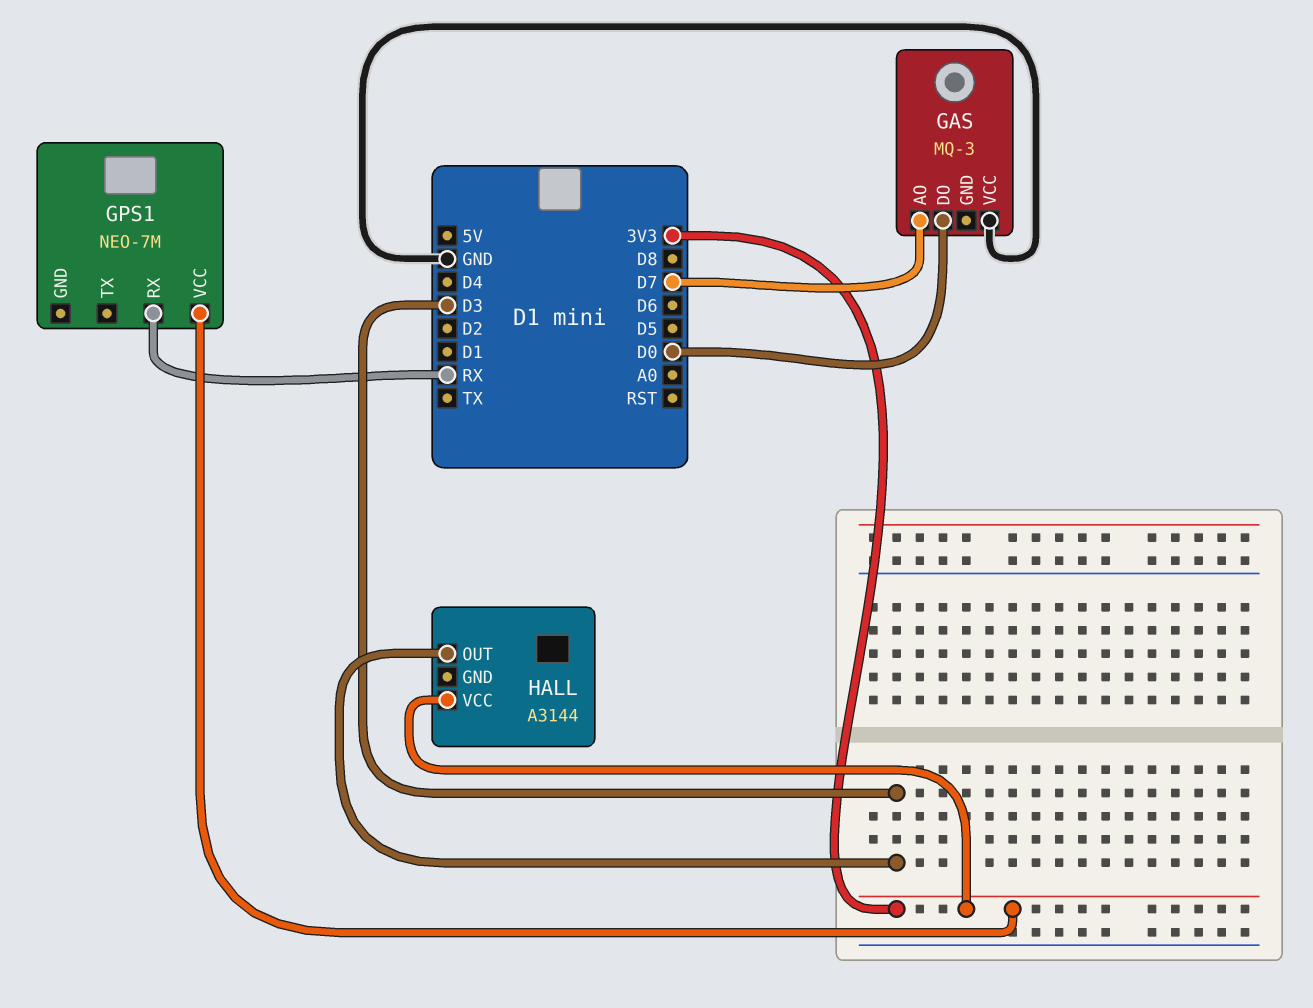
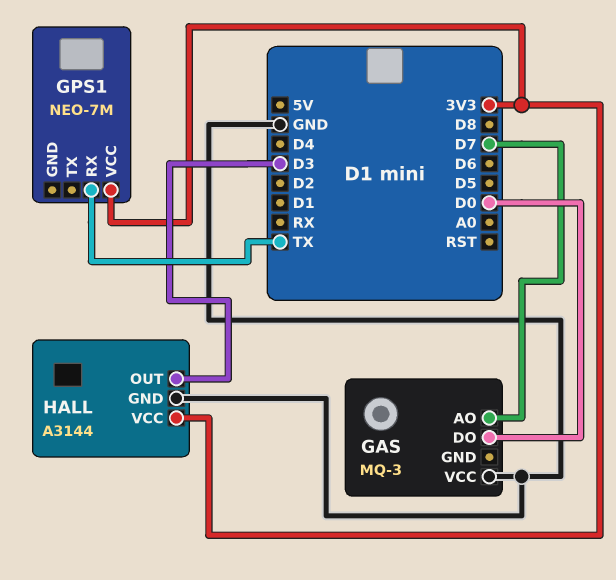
GPS1 pin RX: RX -> TX
HALL pin GND: none -> GND

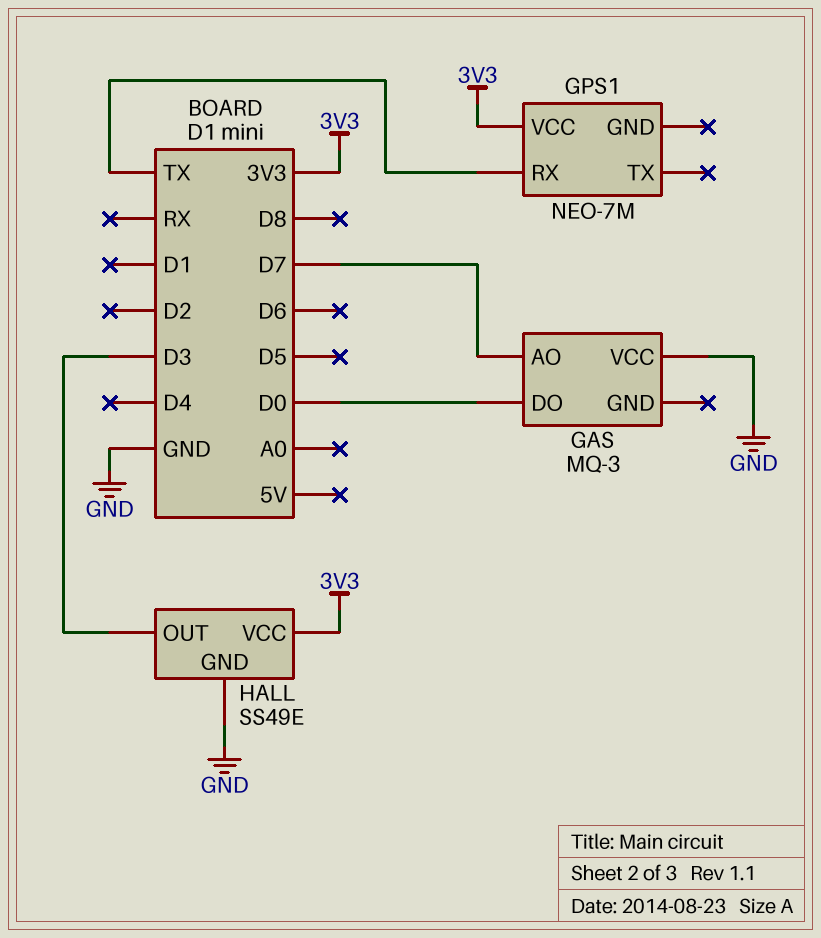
HALL: A3144 -> SS49E

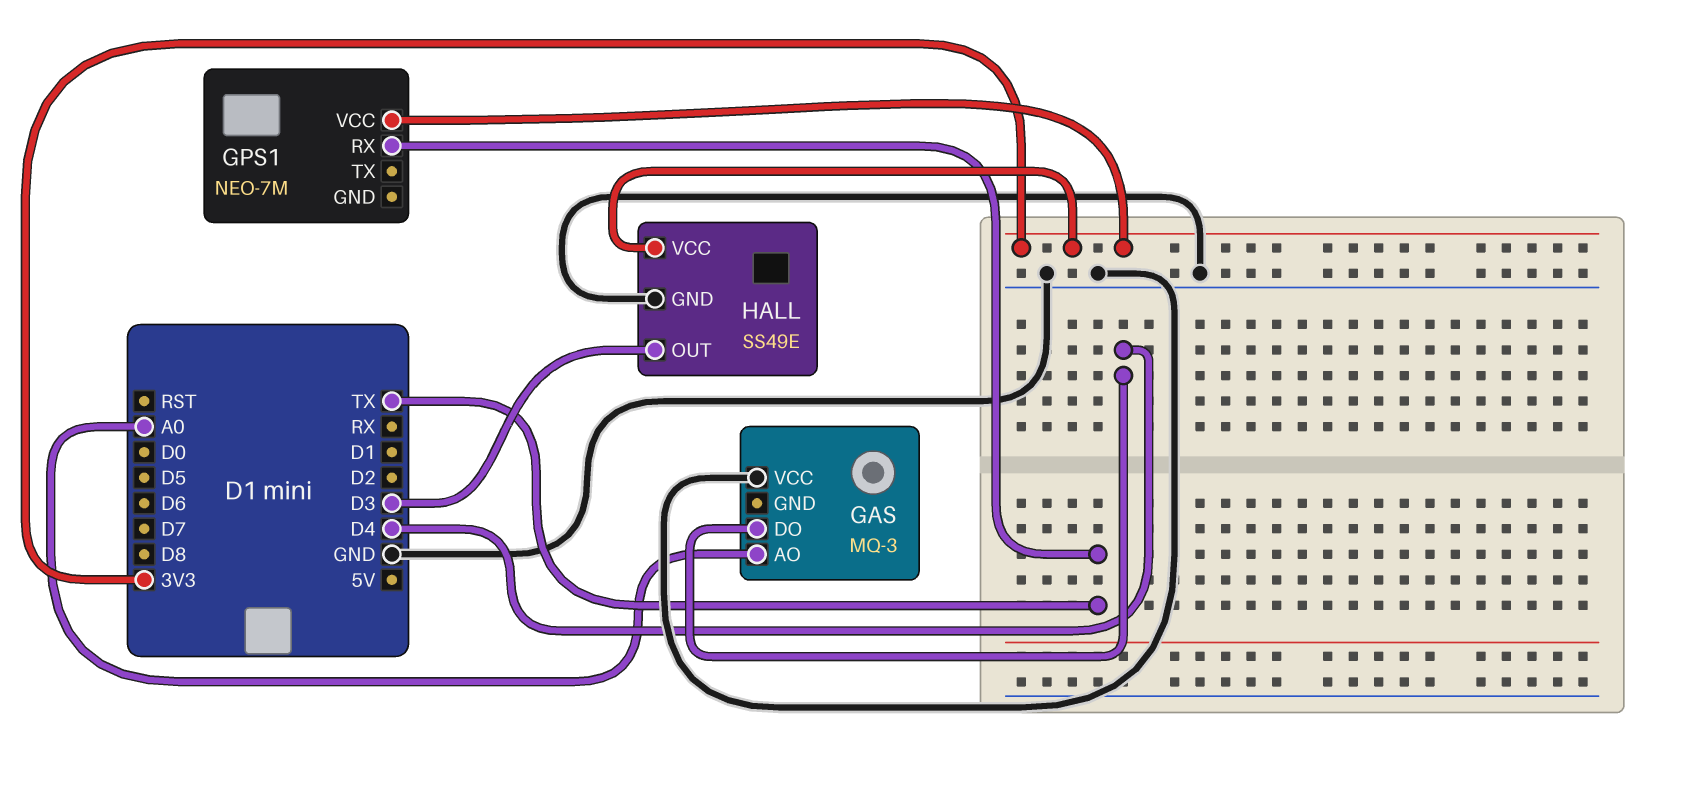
GAS pin AO: D7 -> A0
GAS pin DO: D0 -> D4

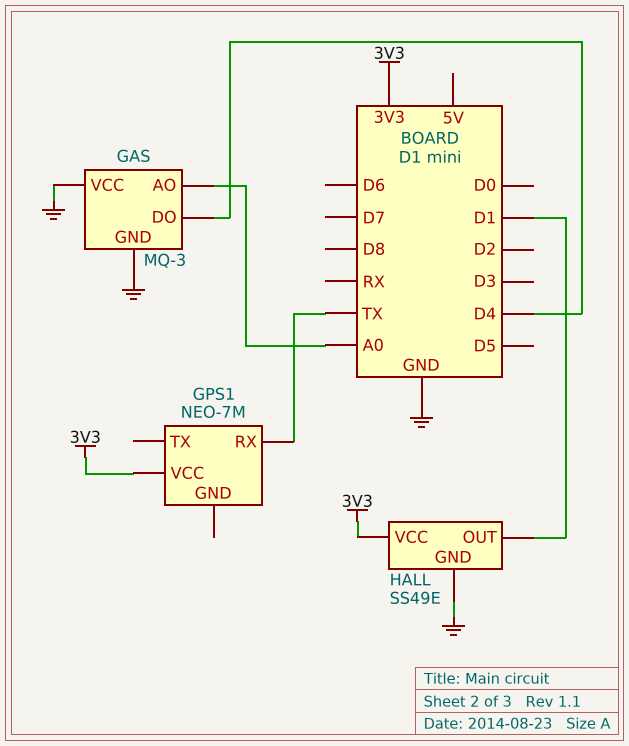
GAS pin GND: none -> GND
HALL pin OUT: D3 -> D1

